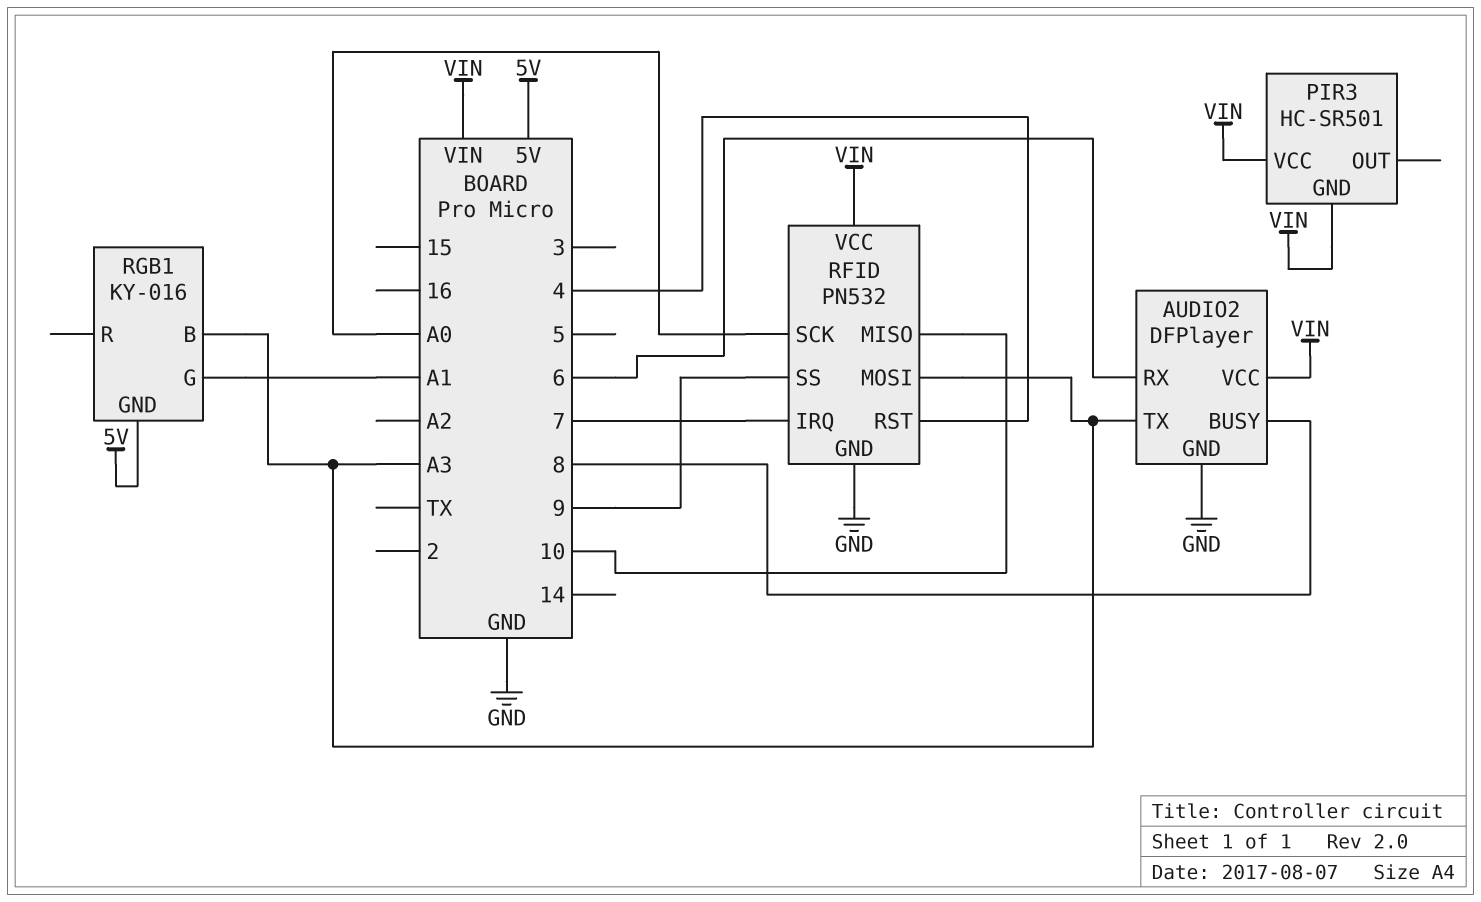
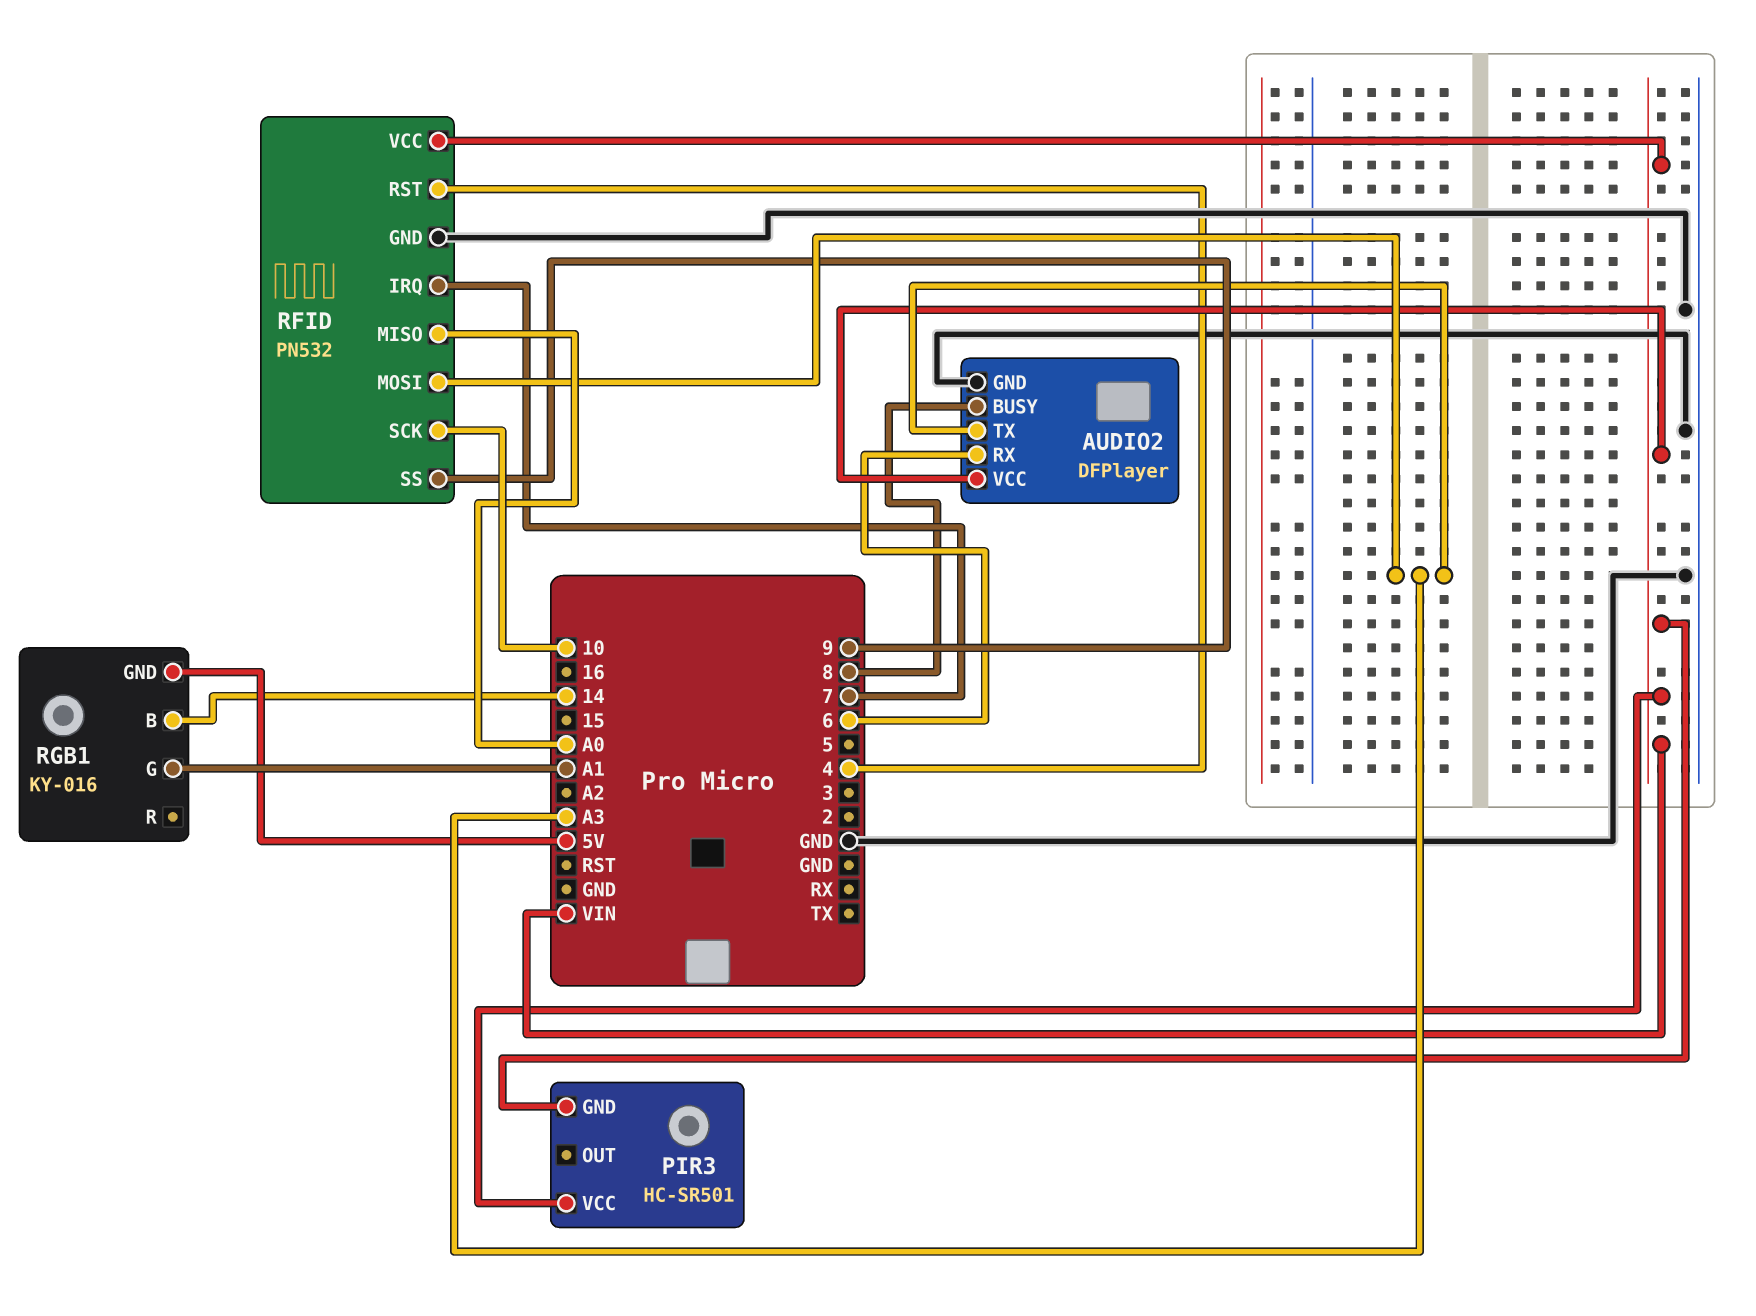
RFID pin MISO: 10 -> A0
RFID pin SCK: A0 -> 10
RGB1 pin B: A3 -> 14

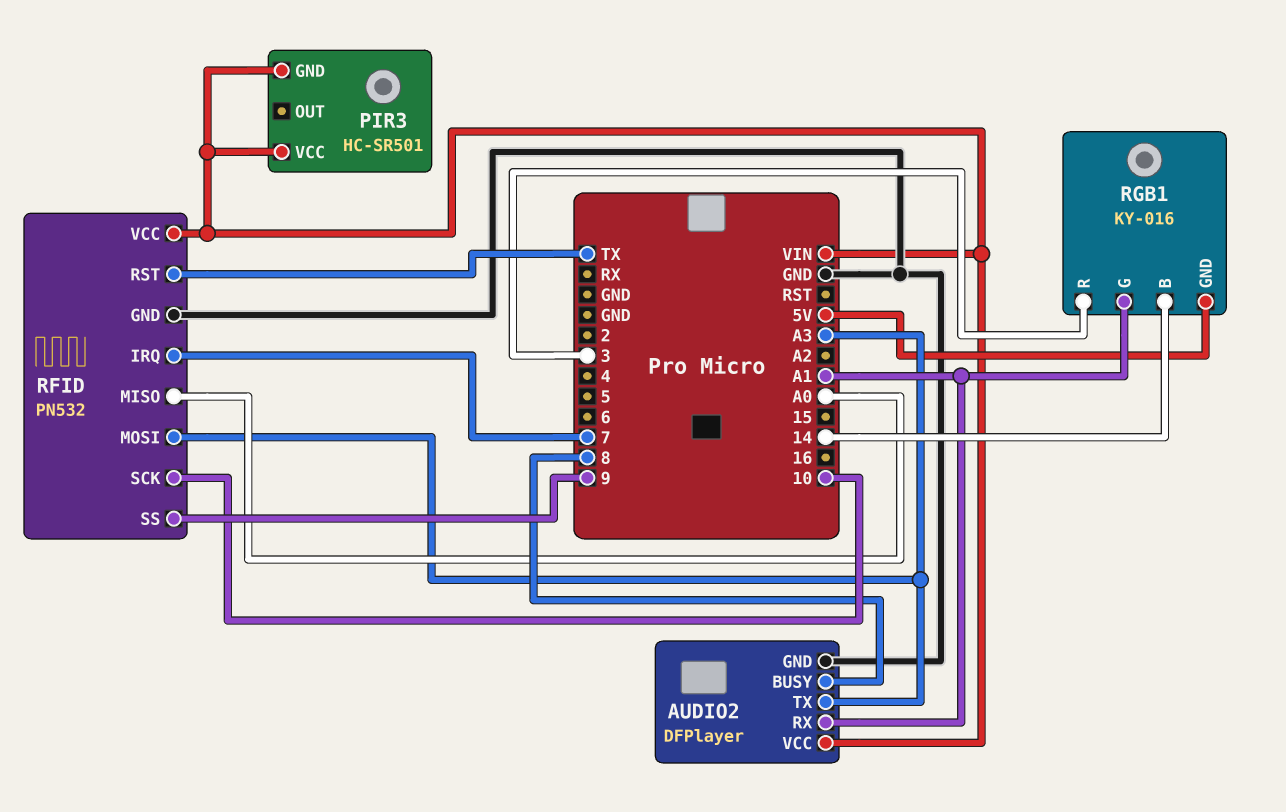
AUDIO2 pin RX: 6 -> A1
RFID pin RST: 4 -> TX
RGB1 pin R: none -> 3

